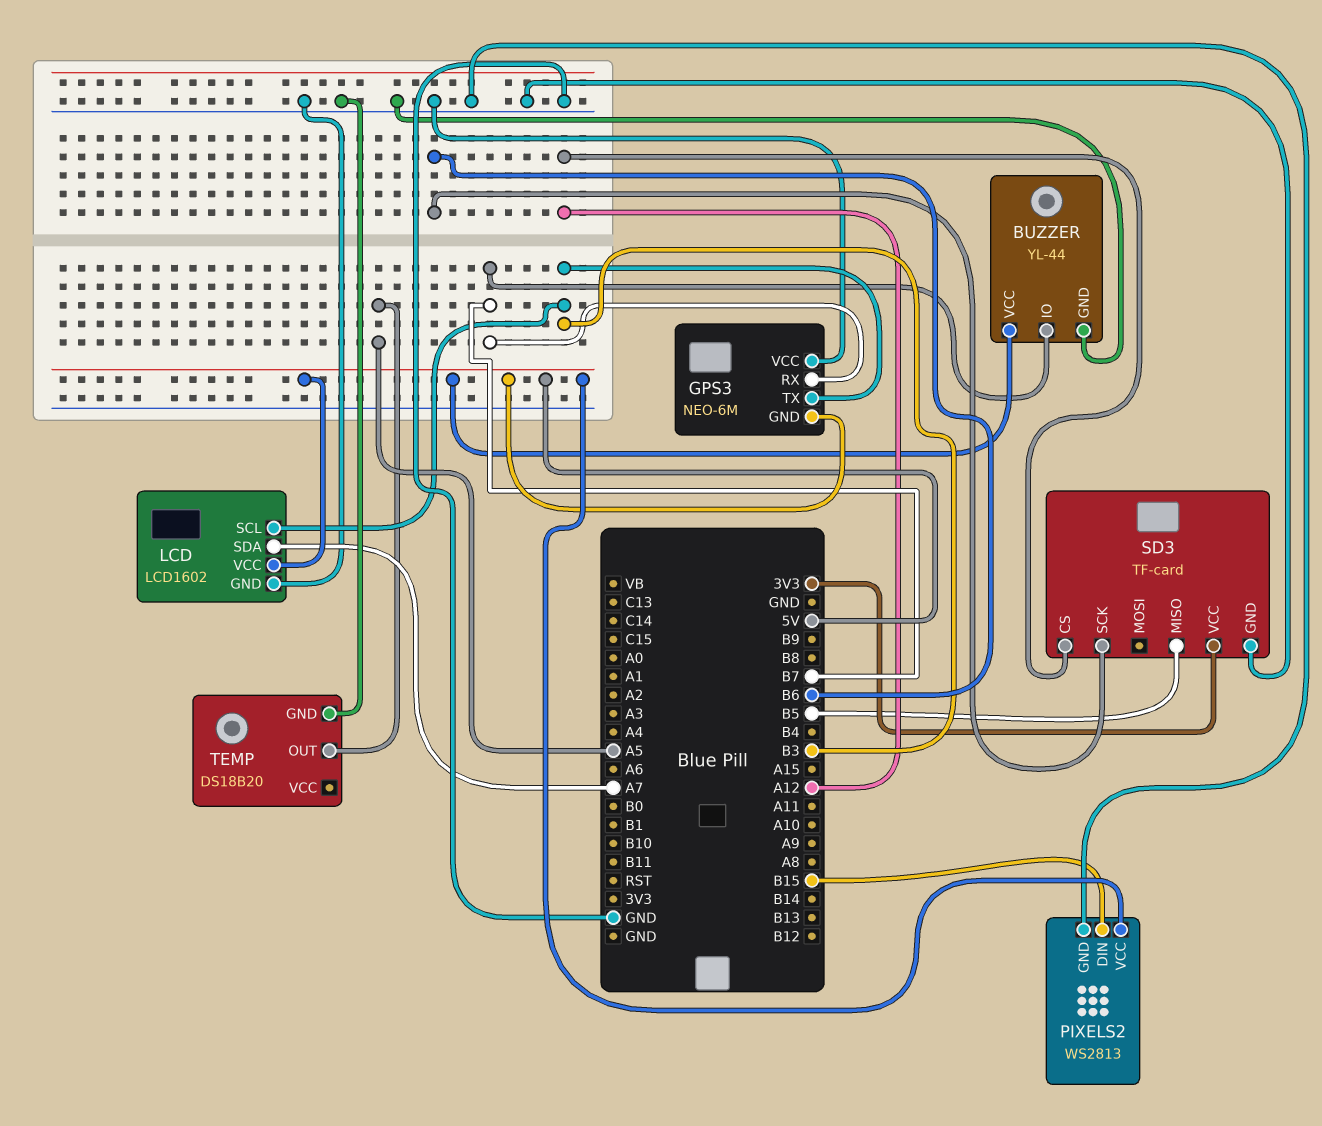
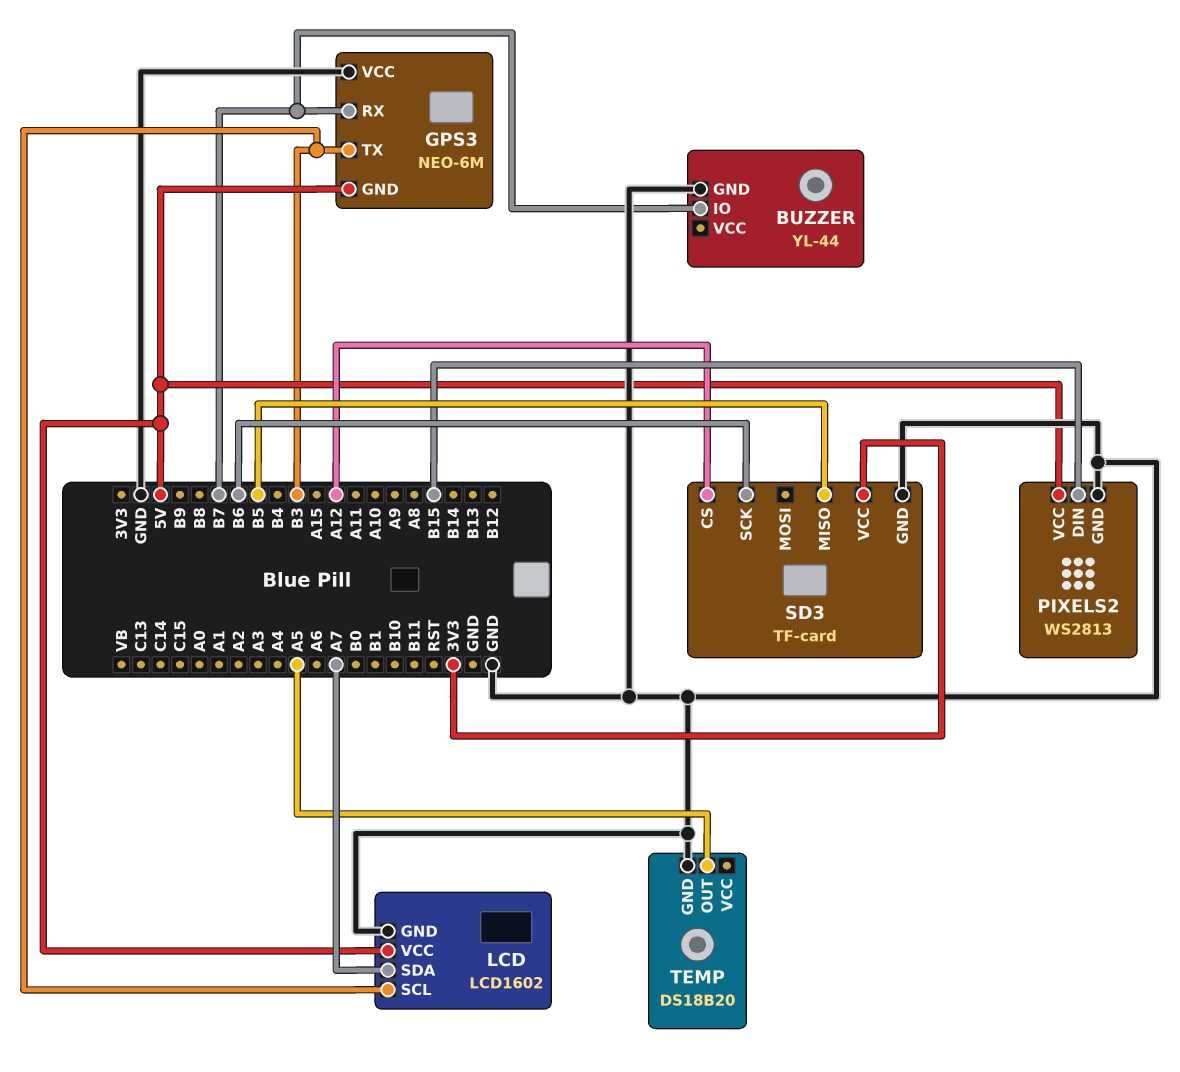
BUZZER pin VCC: 5V -> none

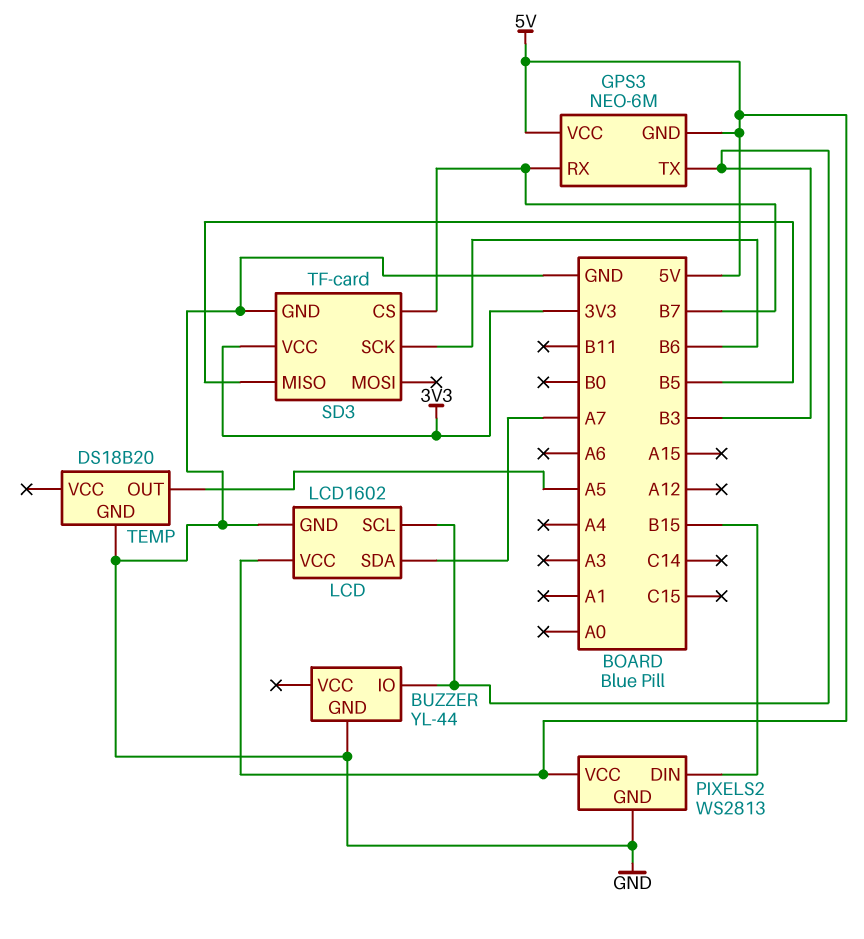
BUZZER pin IO: B7 -> B3
GPS3 pin VCC: GND -> 5V
SD3 pin CS: A12 -> B7

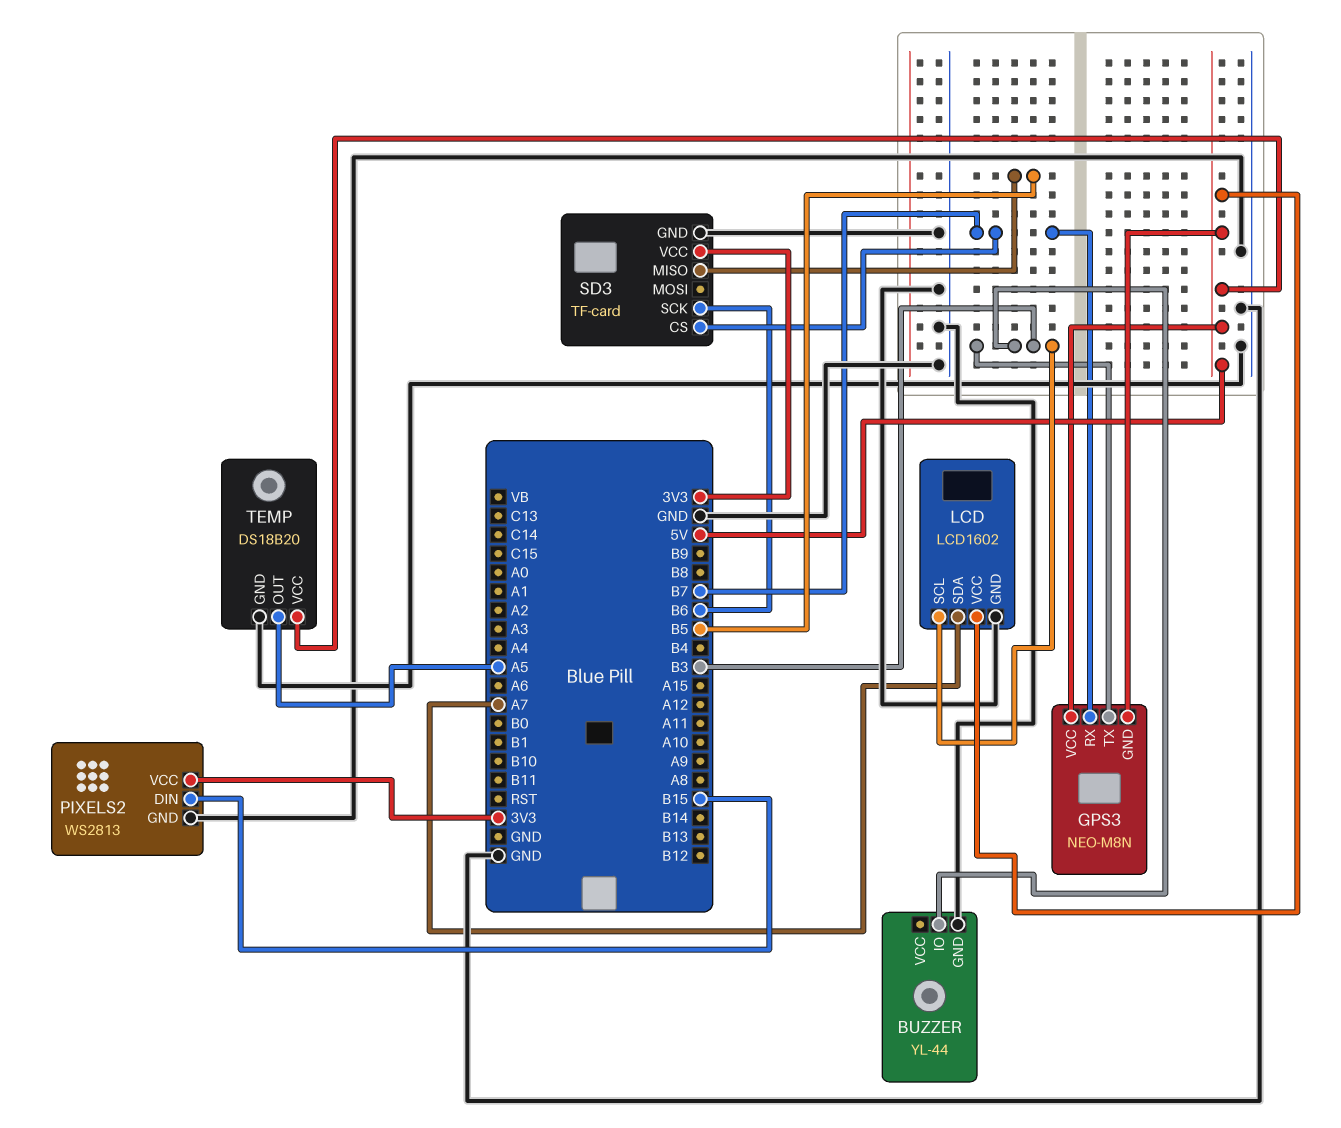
GPS3: NEO-6M -> NEO-M8N
PIXELS2 pin VCC: 5V -> 3V3
TEMP pin VCC: none -> 5V

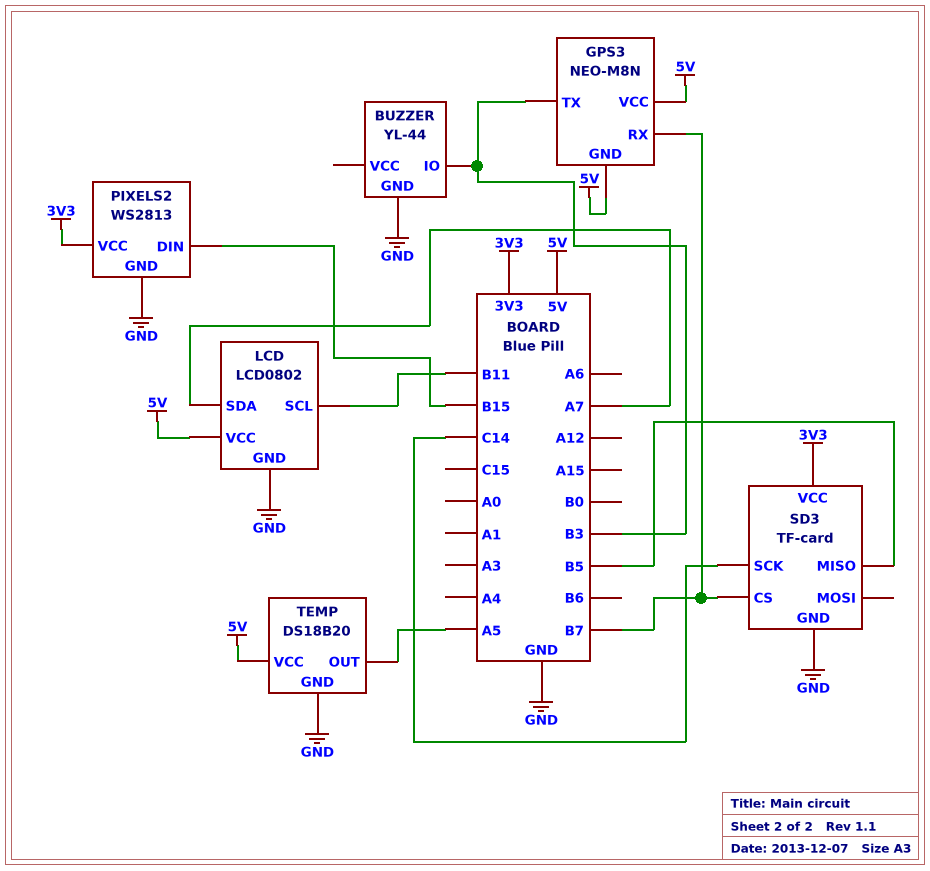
LCD: LCD1602 -> LCD0802
LCD pin SCL: B3 -> B11
SD3 pin SCK: B6 -> C14

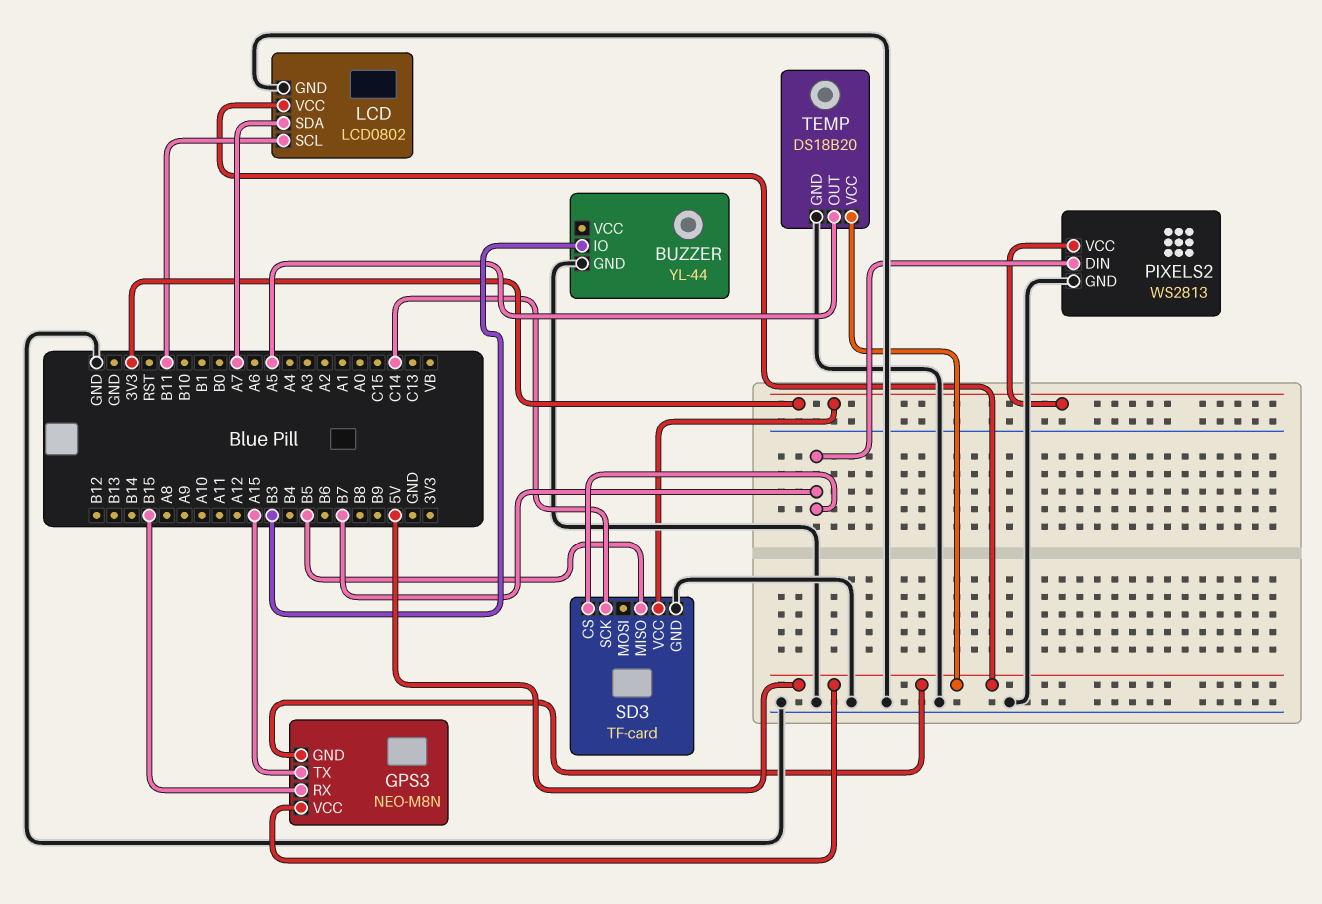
GPS3 pin RX: B7 -> B15
GPS3 pin TX: B3 -> A15
PIXELS2 pin DIN: B15 -> B7

